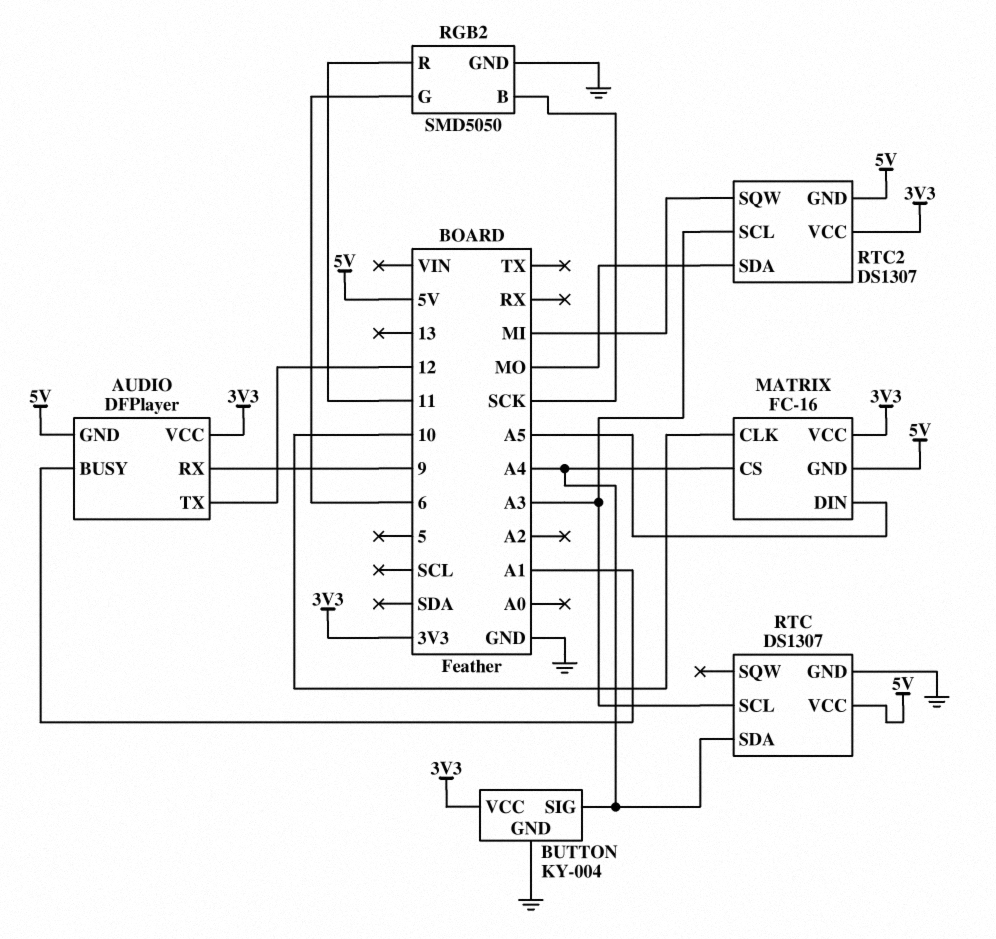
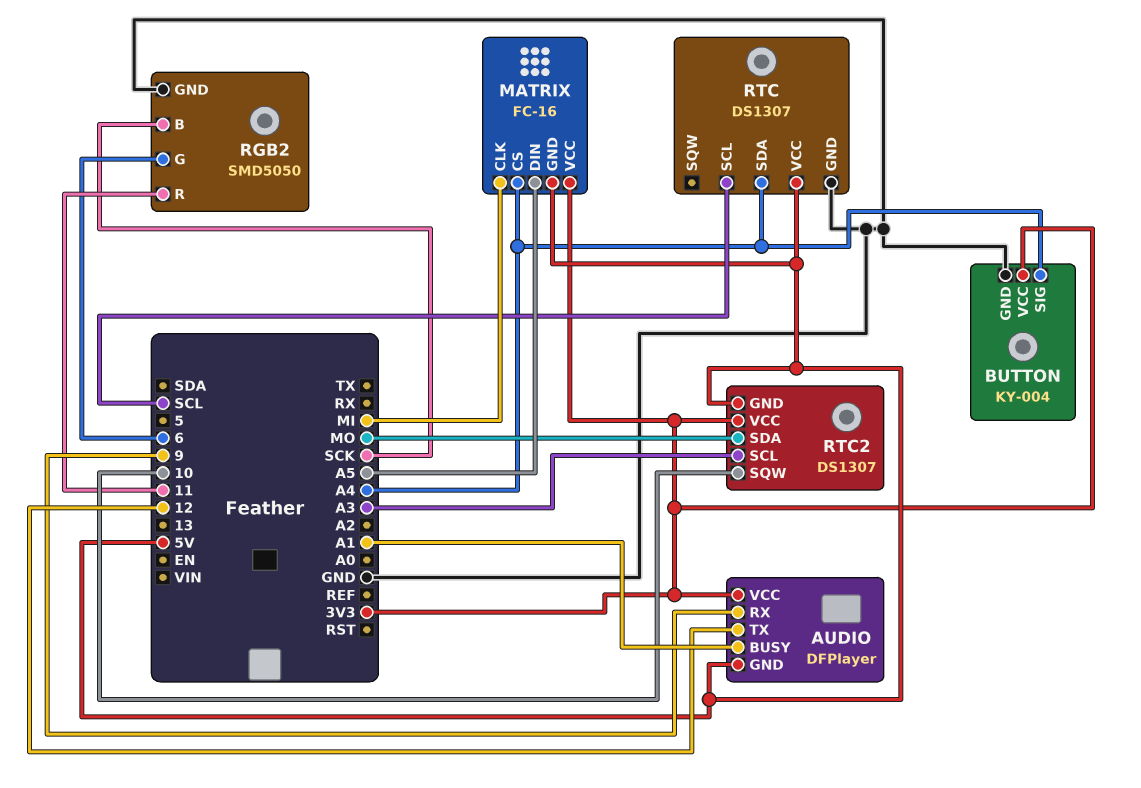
MATRIX pin CLK: 10 -> MI
RTC pin SCL: A3 -> SCL
RTC2 pin SQW: MI -> 10

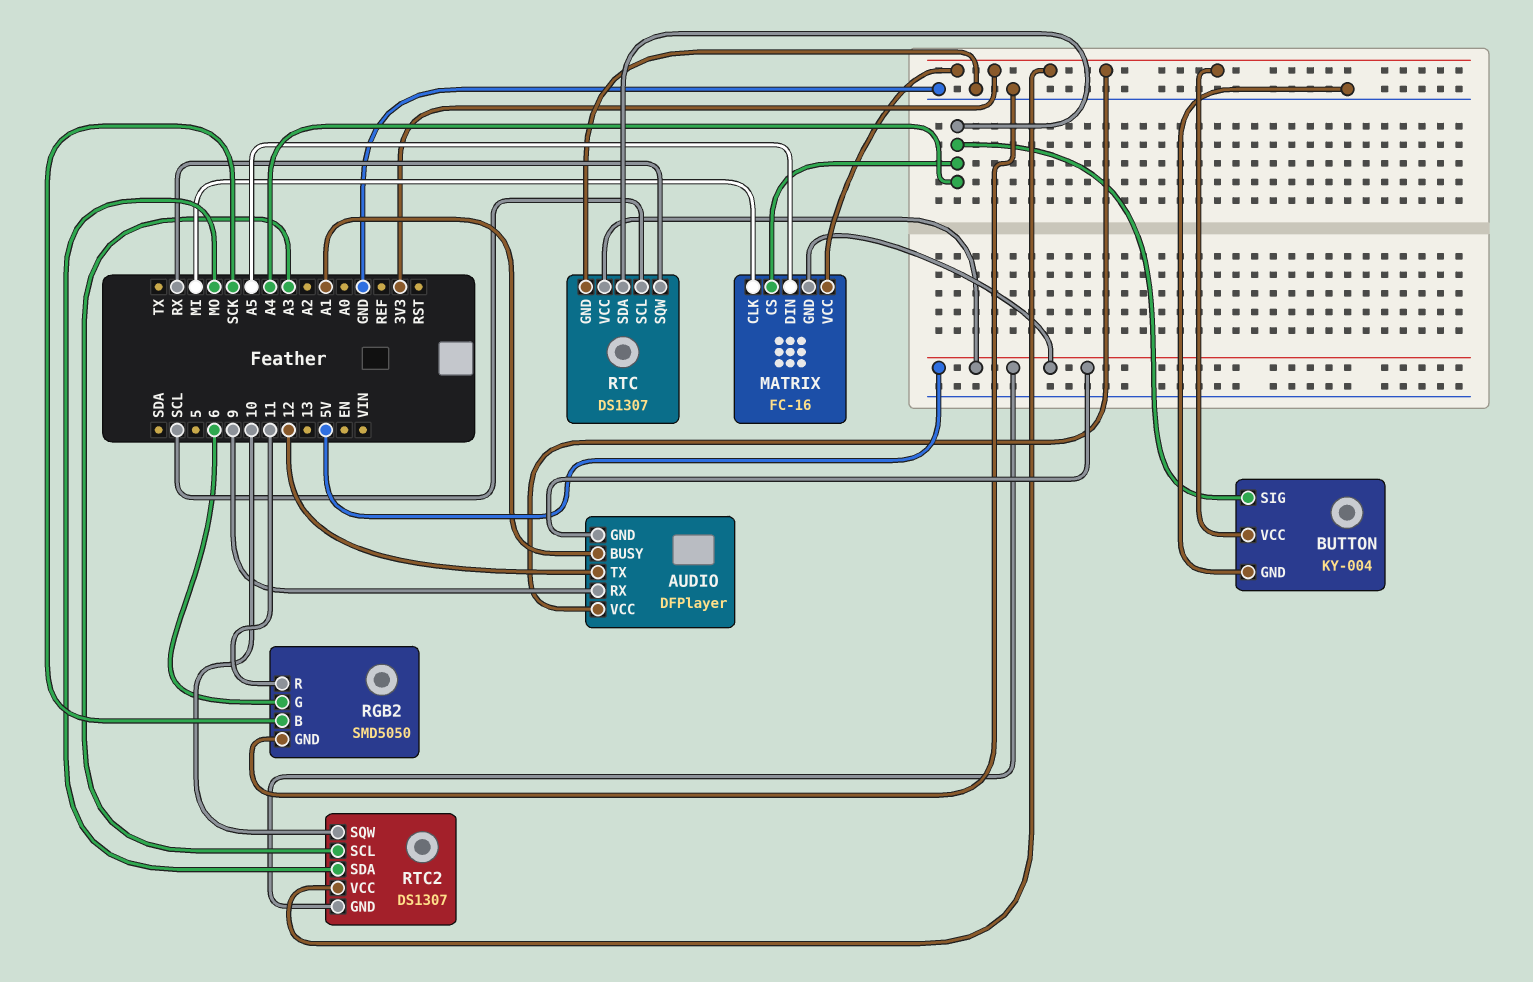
RTC pin SQW: none -> RX

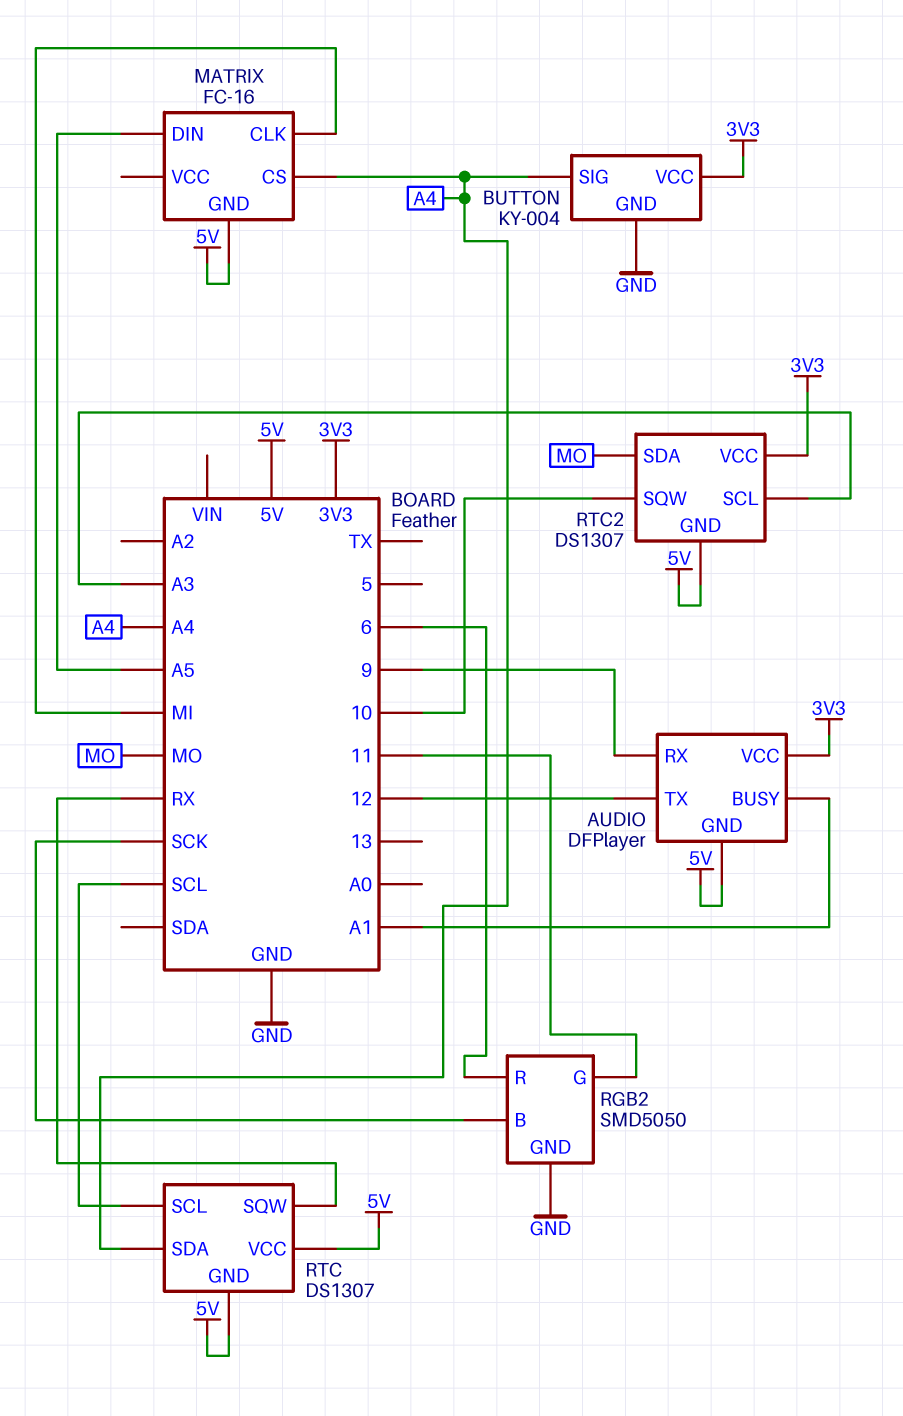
MATRIX pin VCC: 3V3 -> none
RGB2 pin G: 6 -> 11
RGB2 pin R: 11 -> 6
RTC pin GND: GND -> 5V

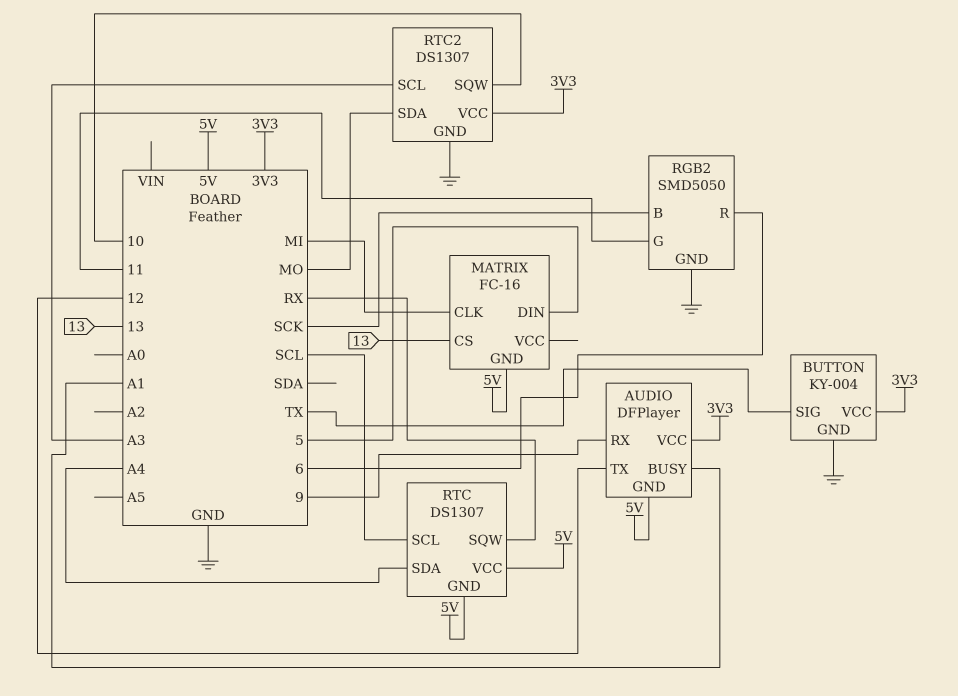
BUTTON pin SIG: A4 -> TX
MATRIX pin CS: A4 -> 13
MATRIX pin DIN: A5 -> 5
RTC2 pin GND: 5V -> GND

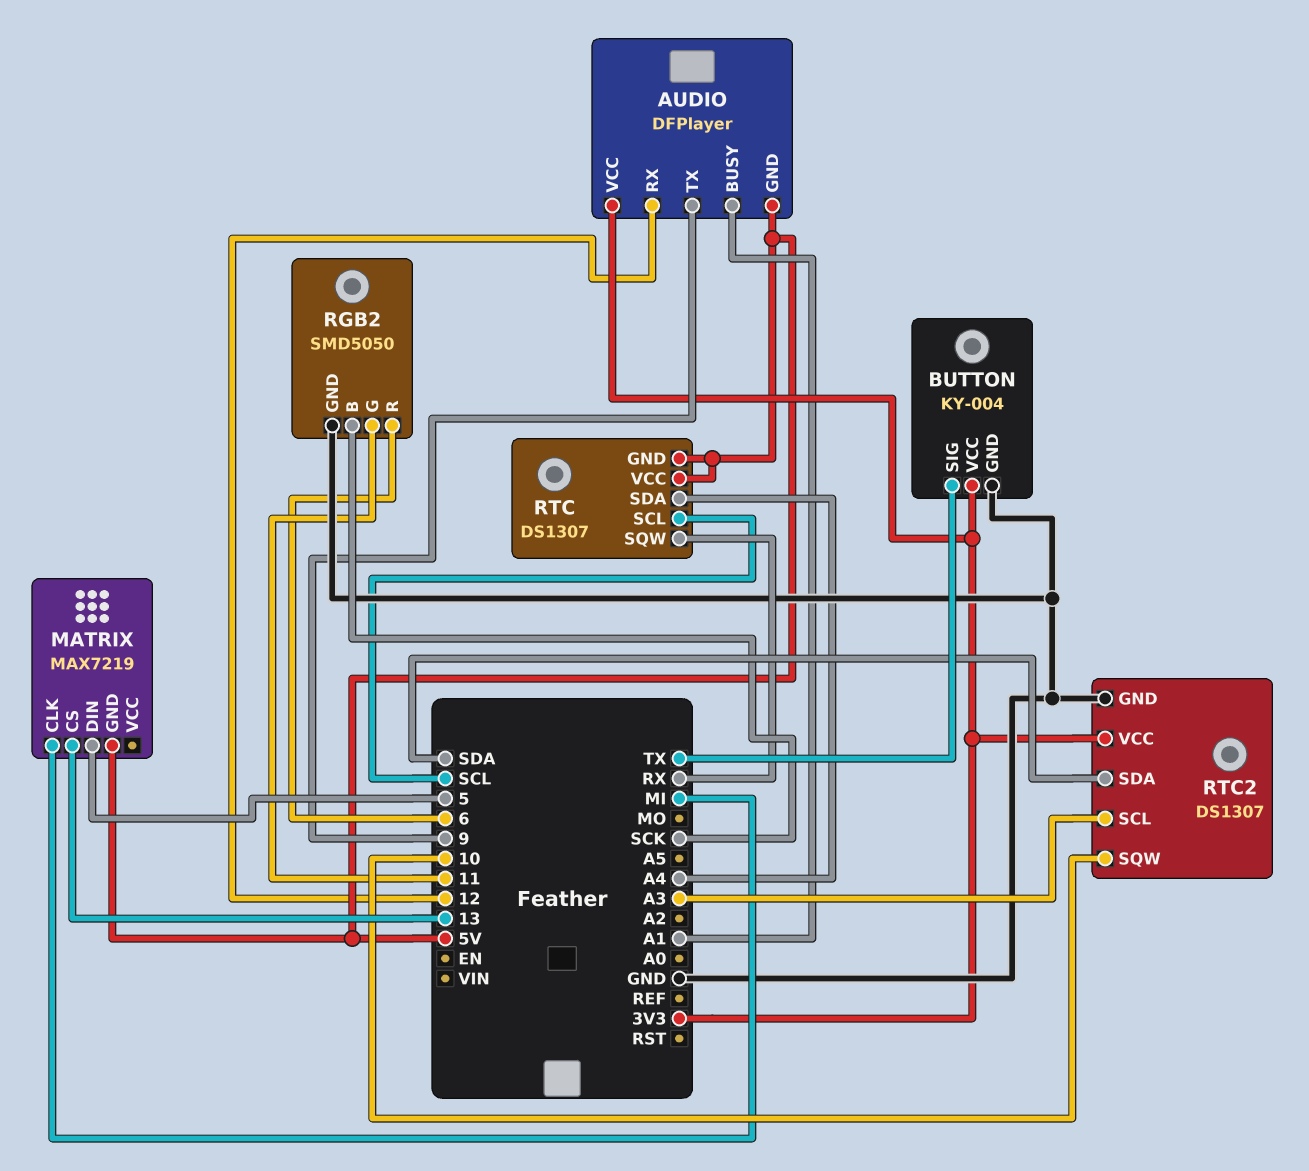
AUDIO pin RX: 9 -> 12
AUDIO pin TX: 12 -> 9
MATRIX: FC-16 -> MAX7219
RTC2 pin SDA: MO -> SDA

